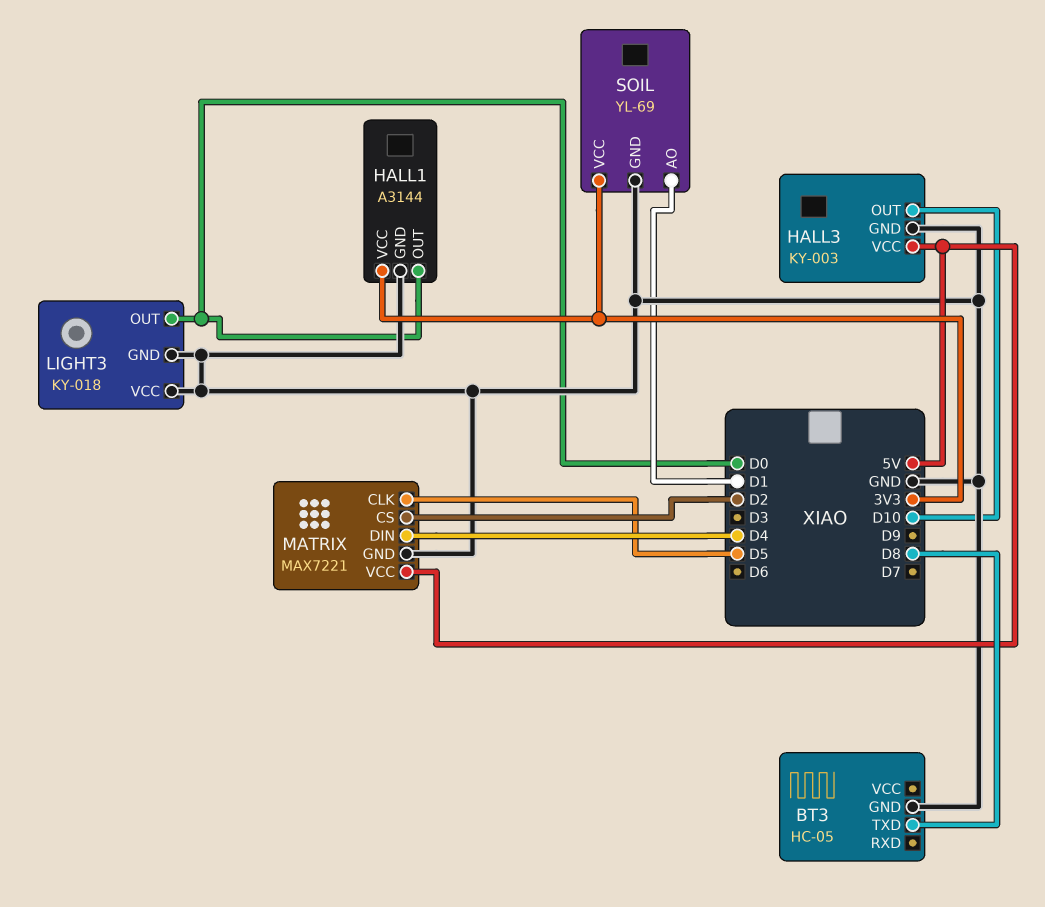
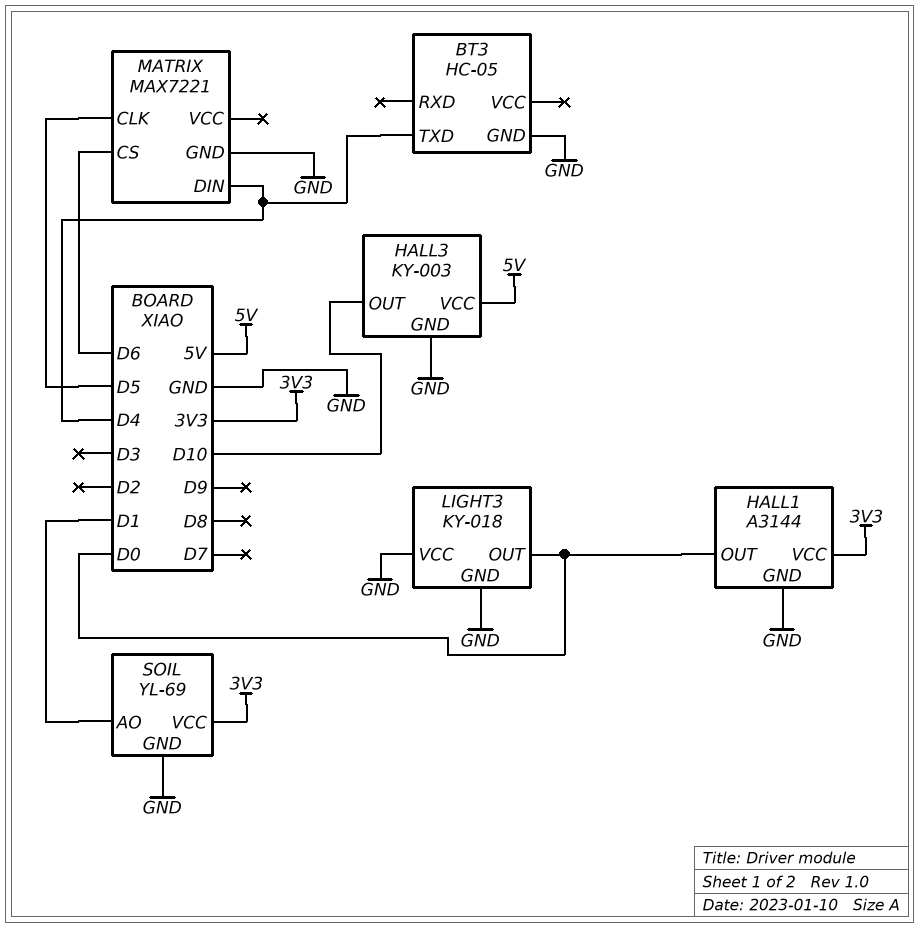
BT3 pin TXD: D8 -> D4
MATRIX pin CS: D2 -> D6
MATRIX pin VCC: 5V -> none

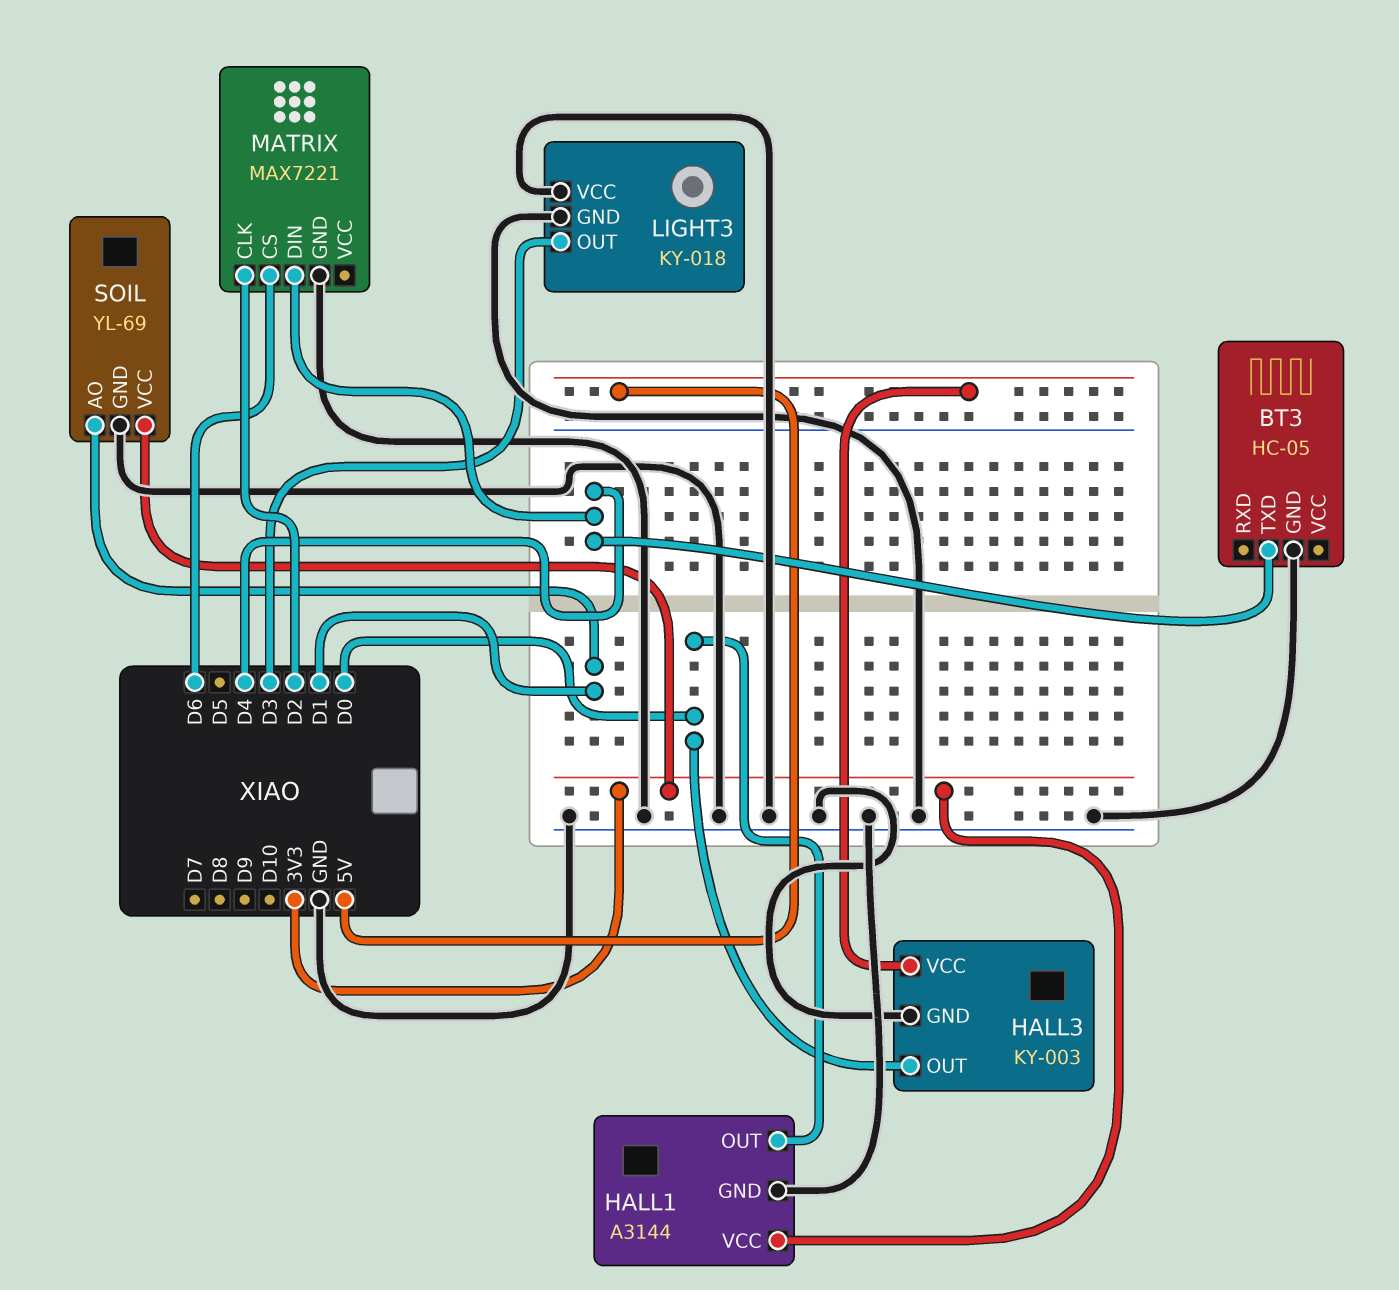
HALL3 pin OUT: D10 -> D0
LIGHT3 pin OUT: D0 -> D3
MATRIX pin CLK: D5 -> D2

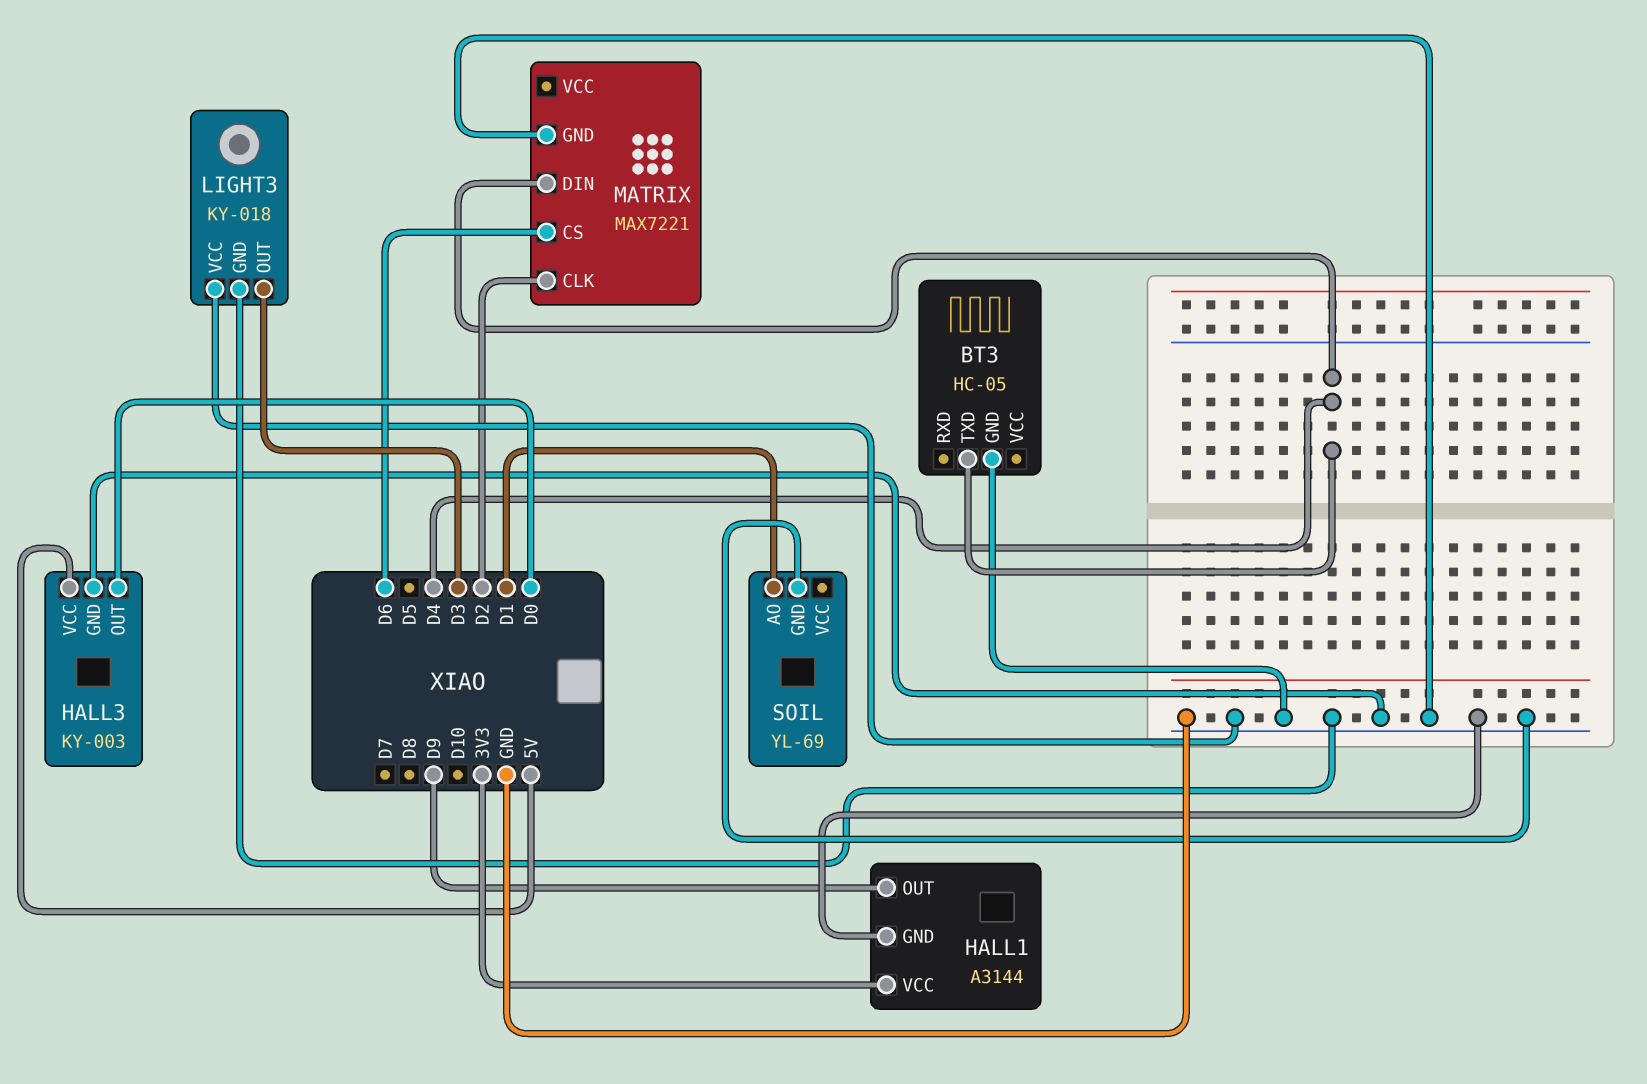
HALL1 pin OUT: D0 -> D9
SOIL pin VCC: 3V3 -> none

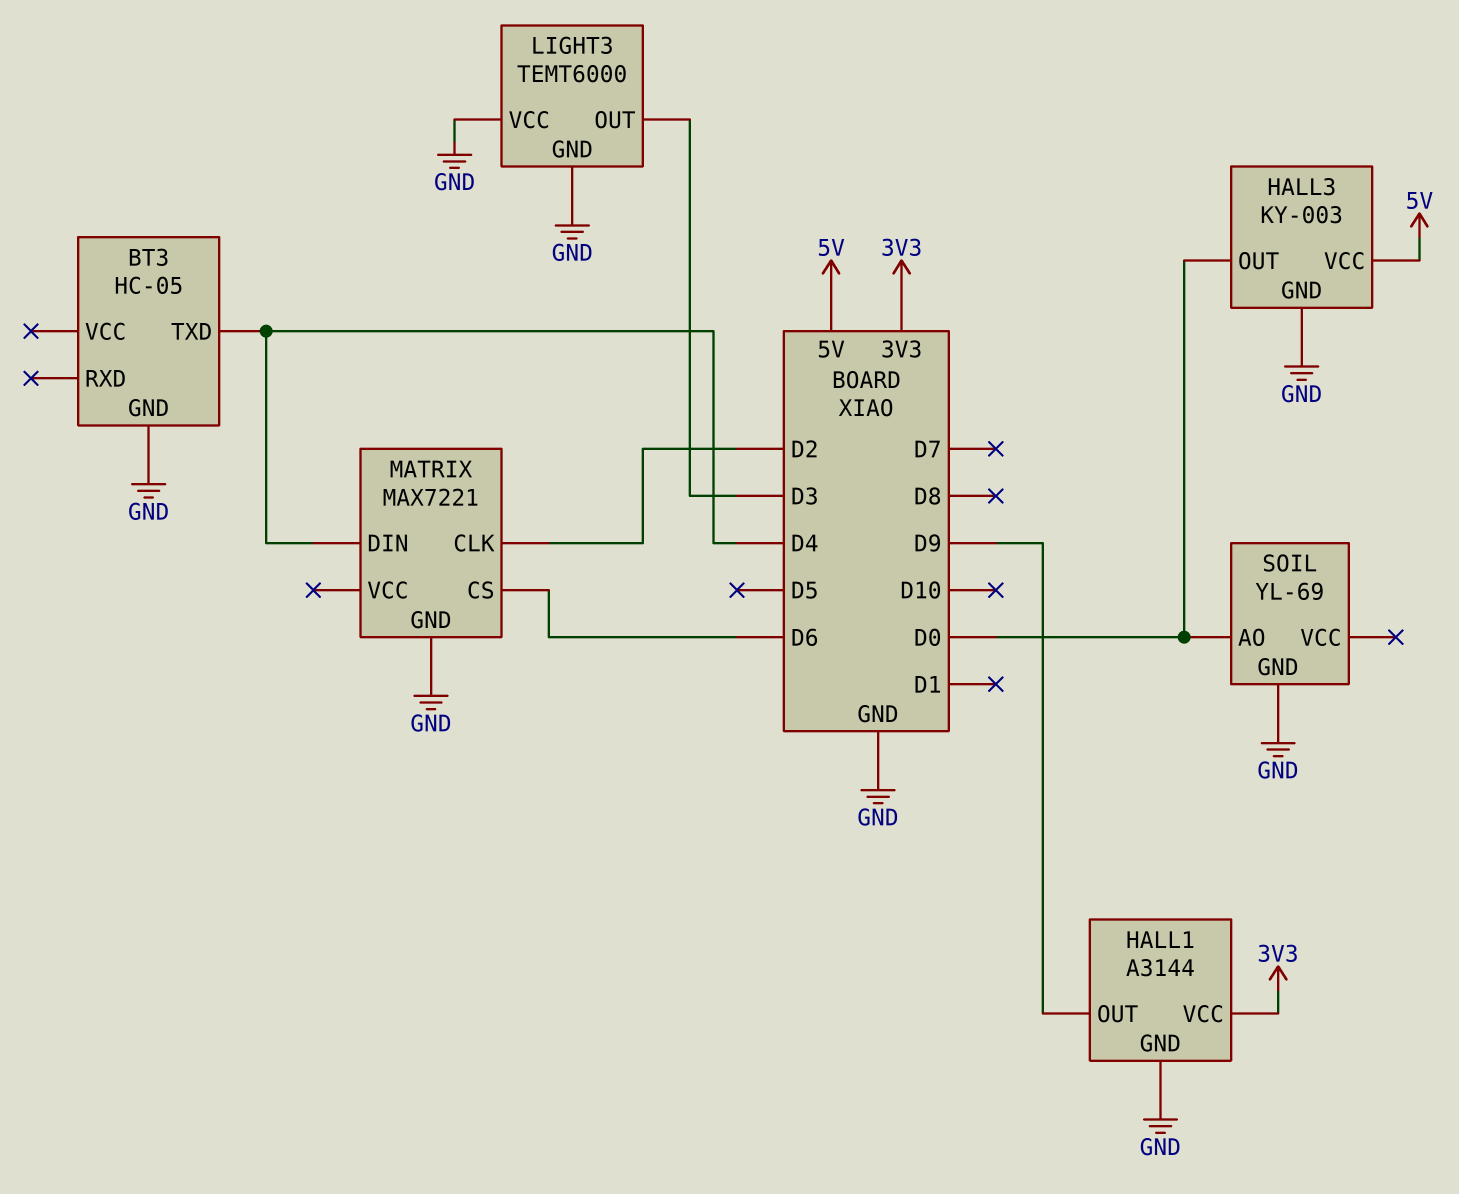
LIGHT3: KY-018 -> TEMT6000
SOIL pin AO: D1 -> D0

